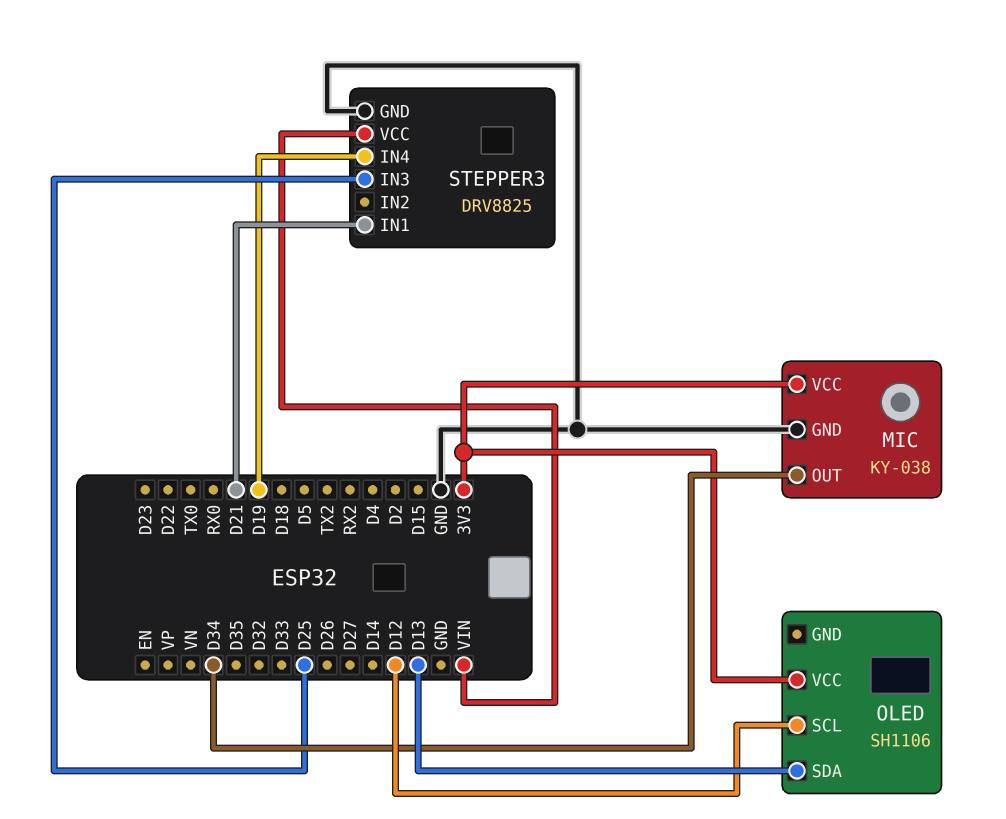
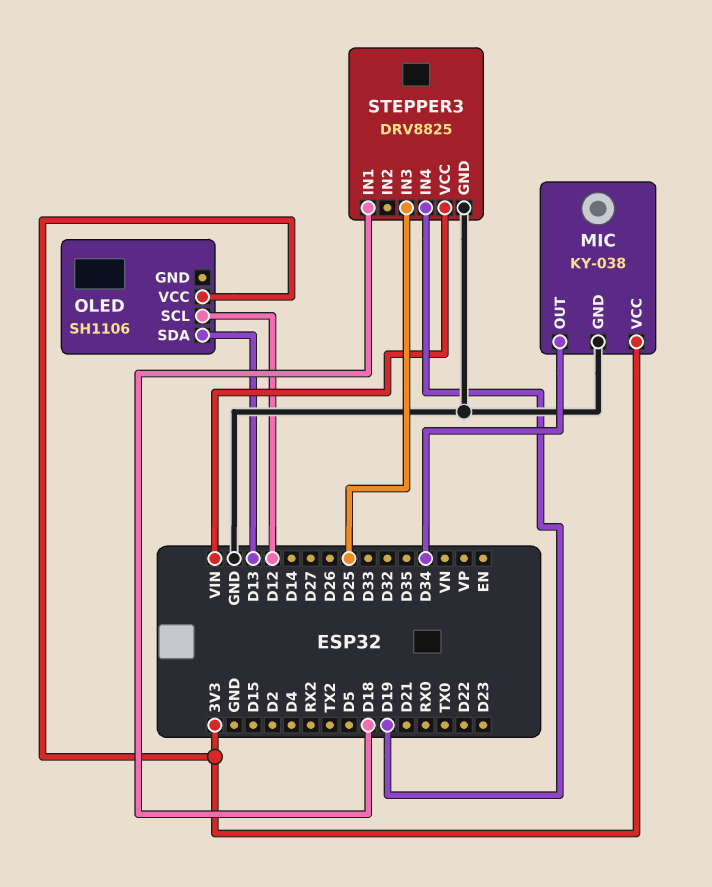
STEPPER3 pin IN1: D21 -> D18

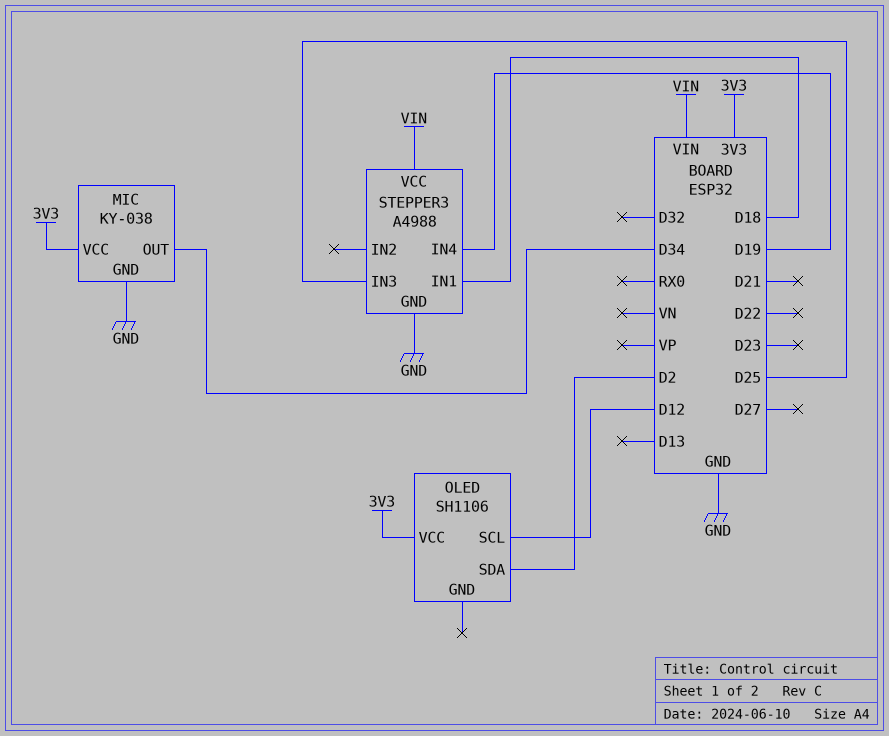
OLED pin SDA: D13 -> D2
STEPPER3: DRV8825 -> A4988

